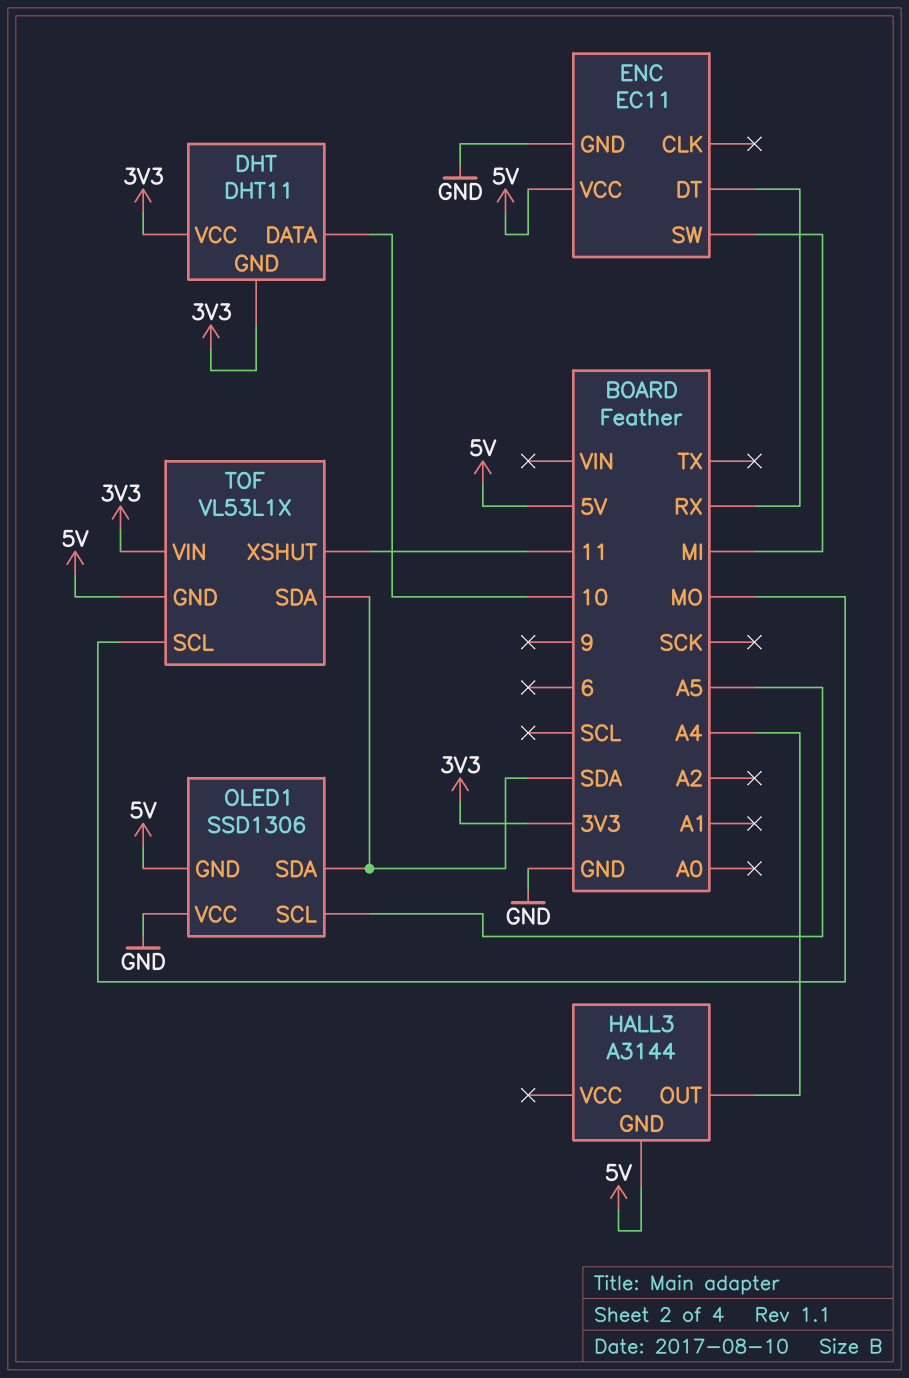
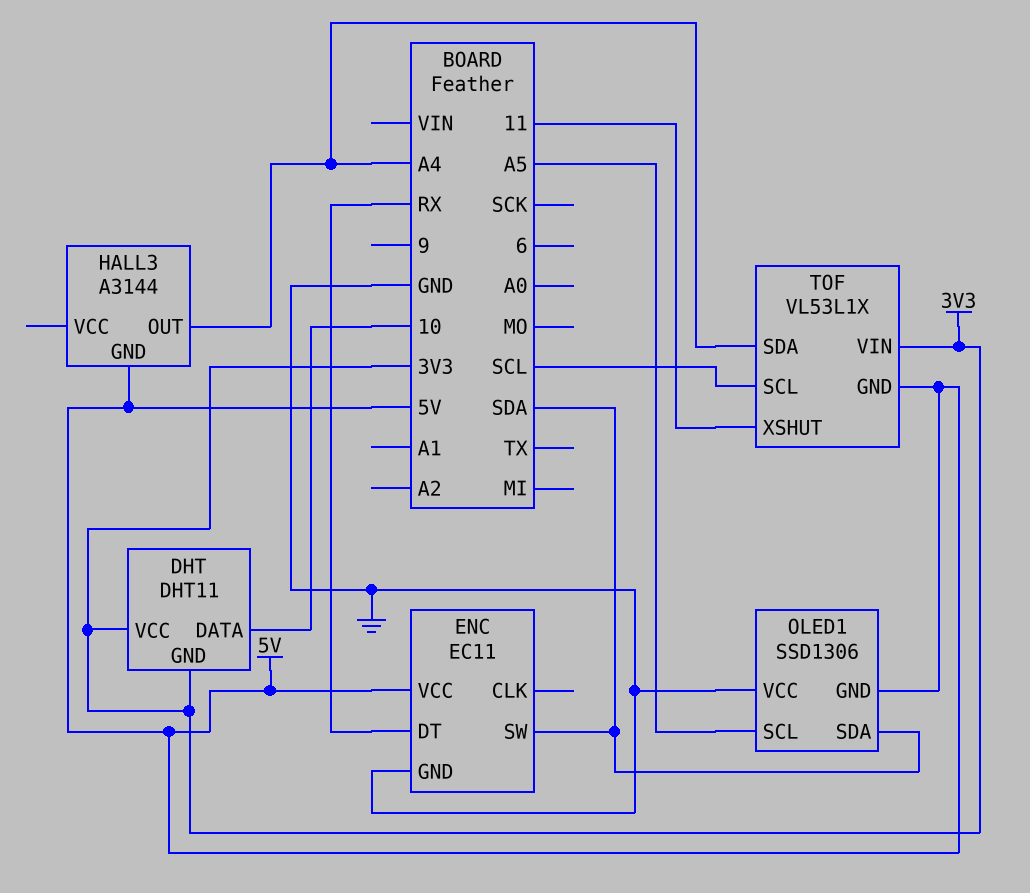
ENC pin SW: MI -> SDA
TOF pin SCL: MO -> SCL
TOF pin SDA: SDA -> A4

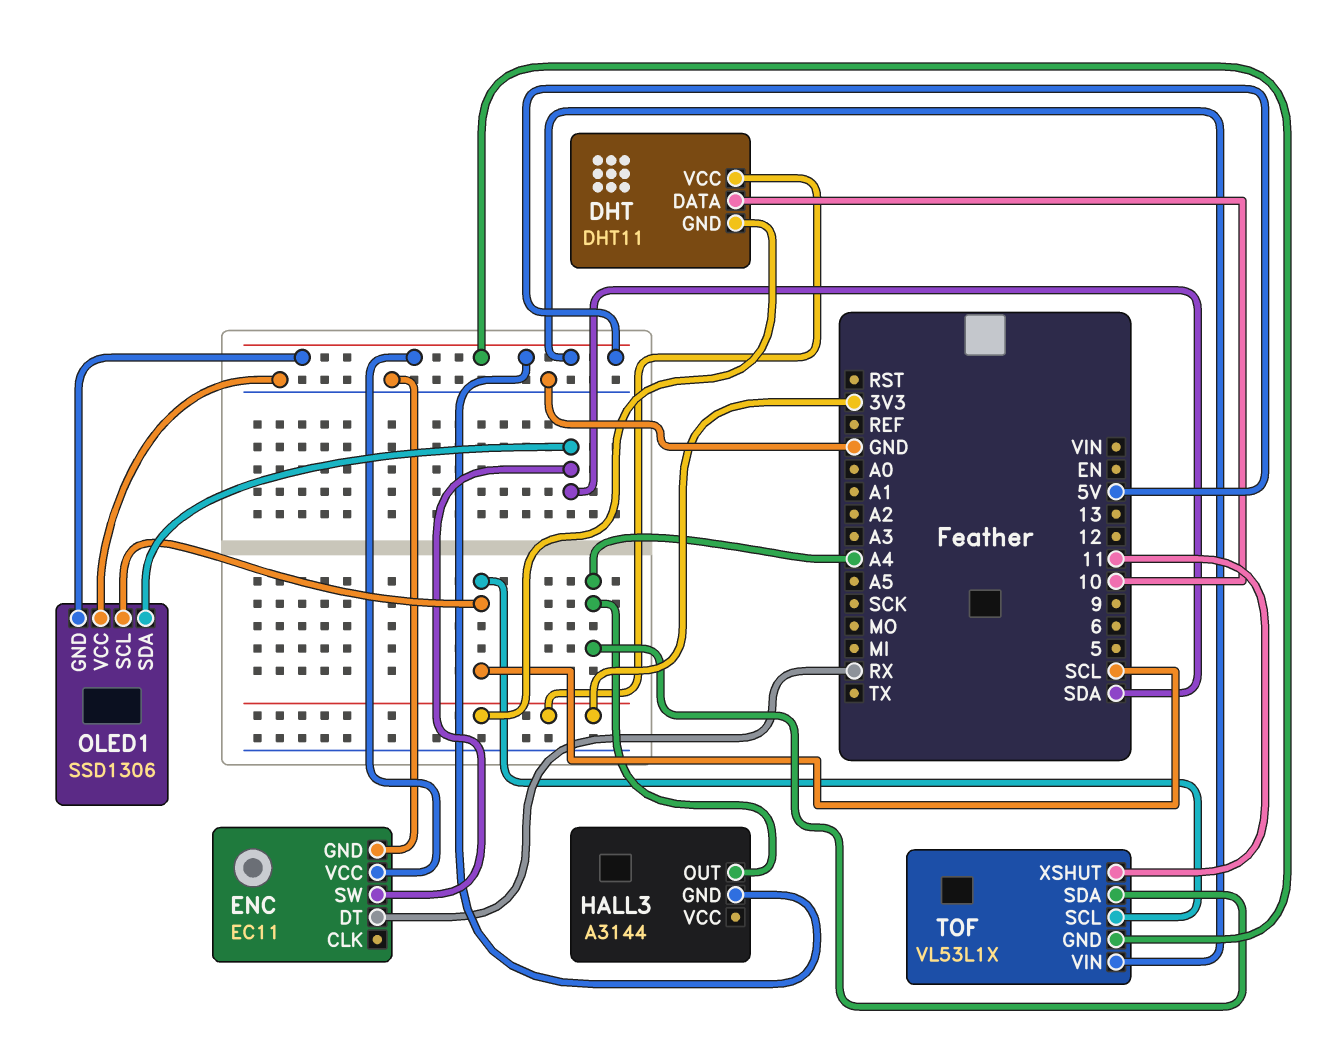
OLED1 pin SCL: A5 -> SCL
TOF pin VIN: 3V3 -> 5V

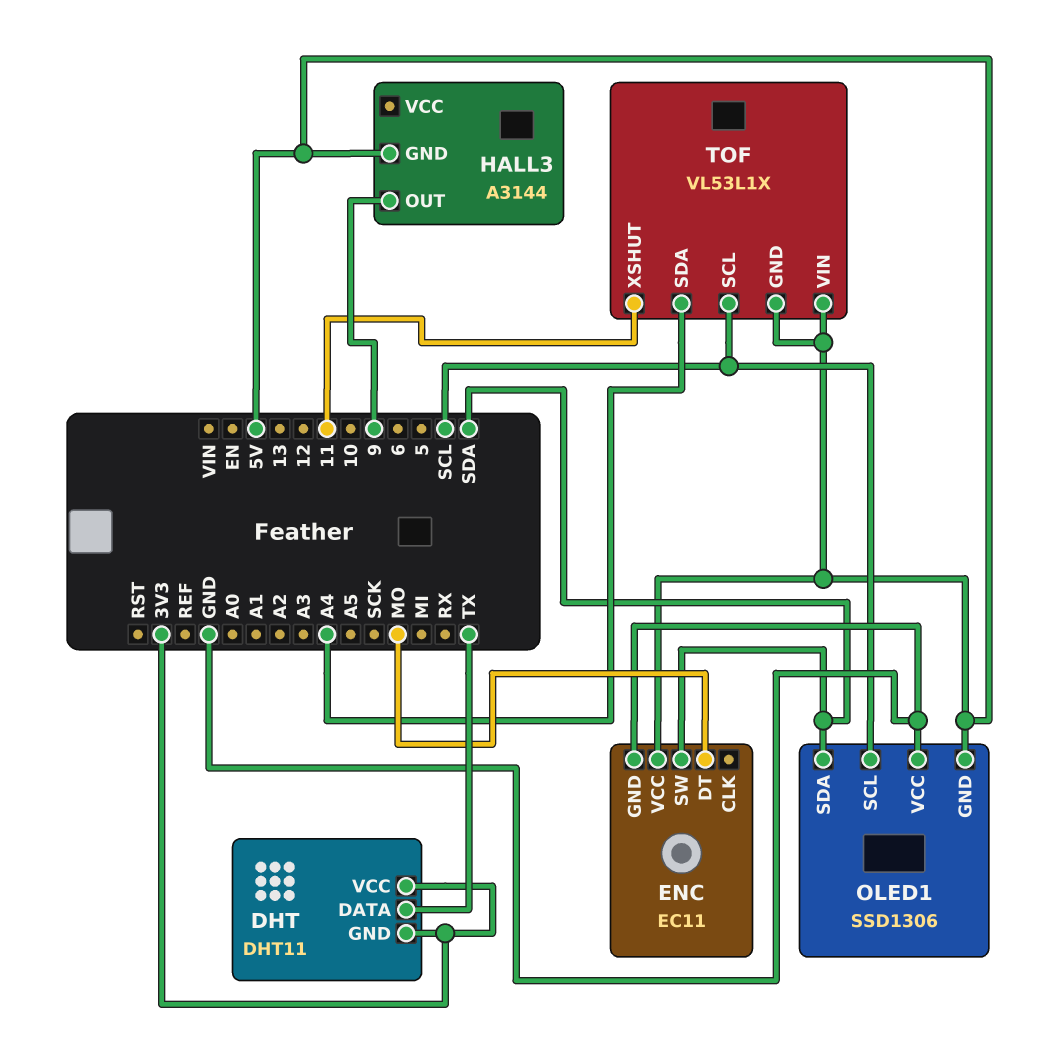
DHT pin DATA: 10 -> TX
ENC pin DT: RX -> MO
HALL3 pin OUT: A4 -> 9

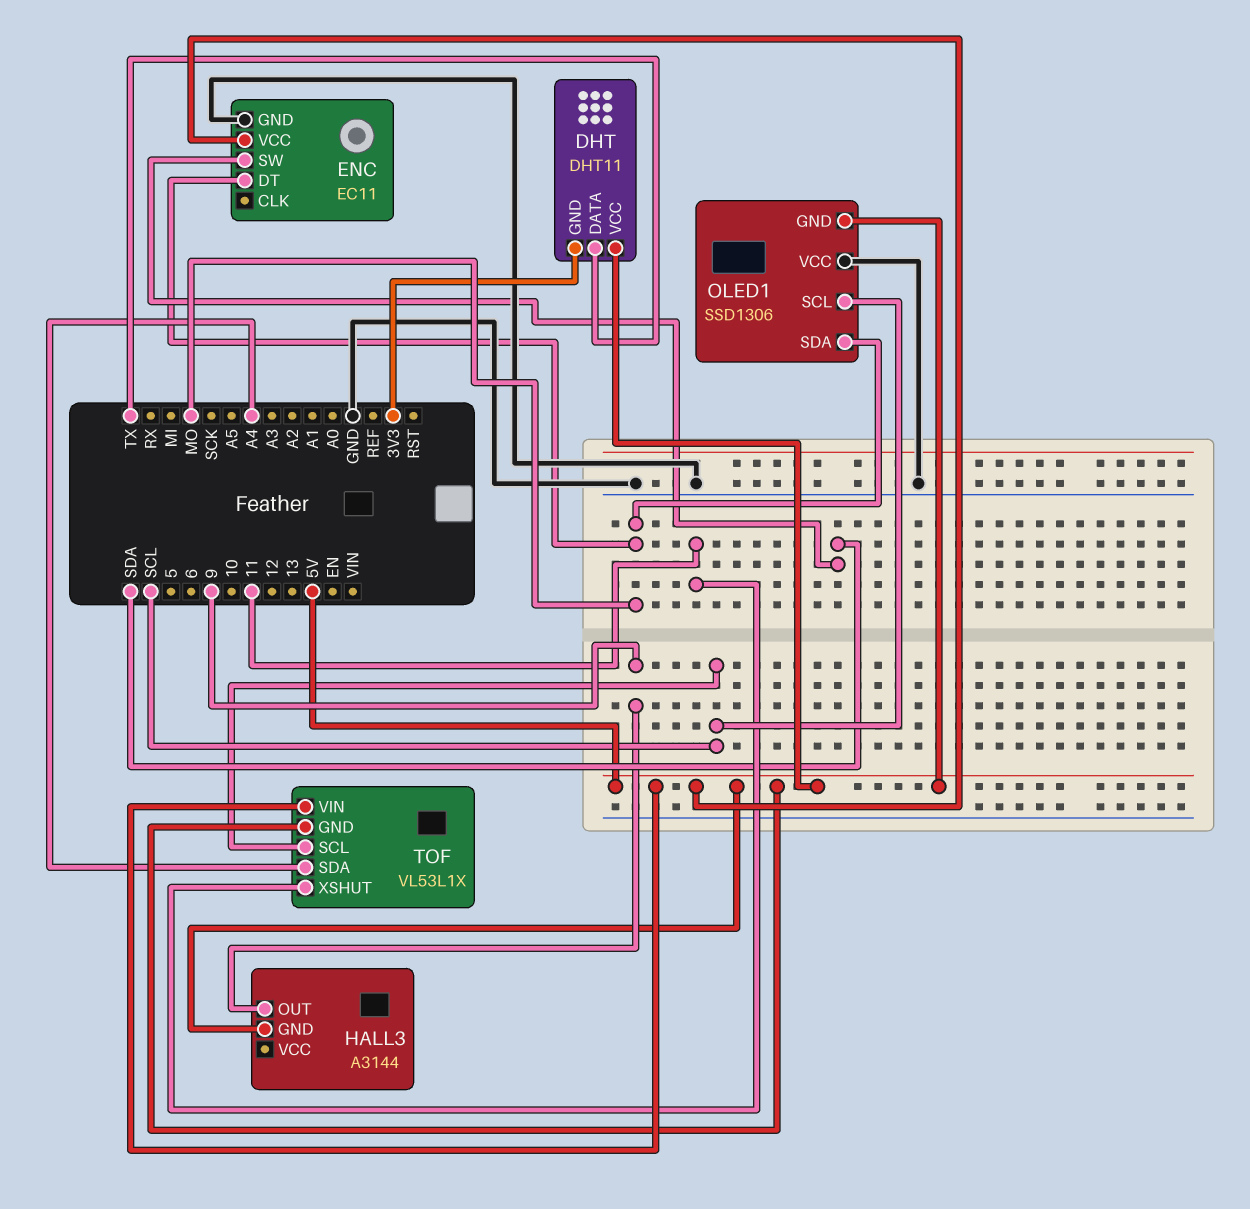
DHT pin VCC: 3V3 -> 5V
OLED1 pin SDA: SDA -> MO

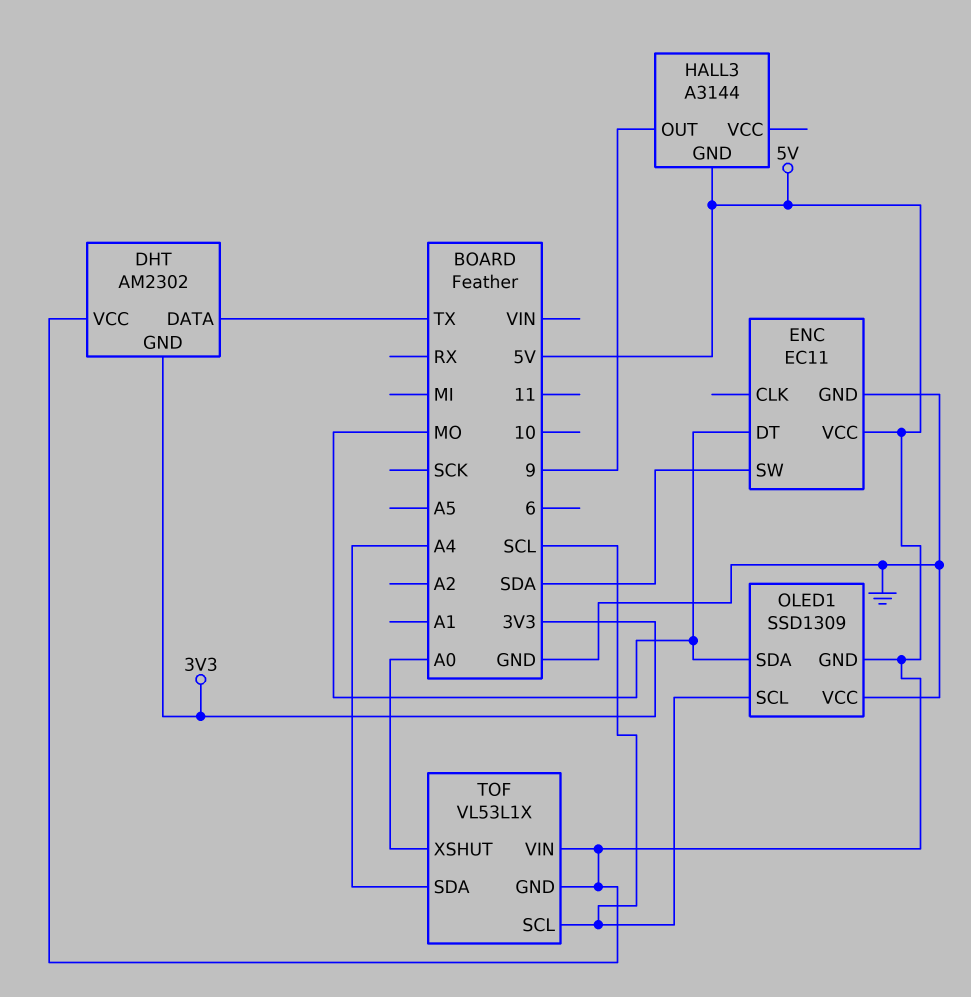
DHT: DHT11 -> AM2302
OLED1: SSD1306 -> SSD1309
TOF pin XSHUT: 11 -> A0

